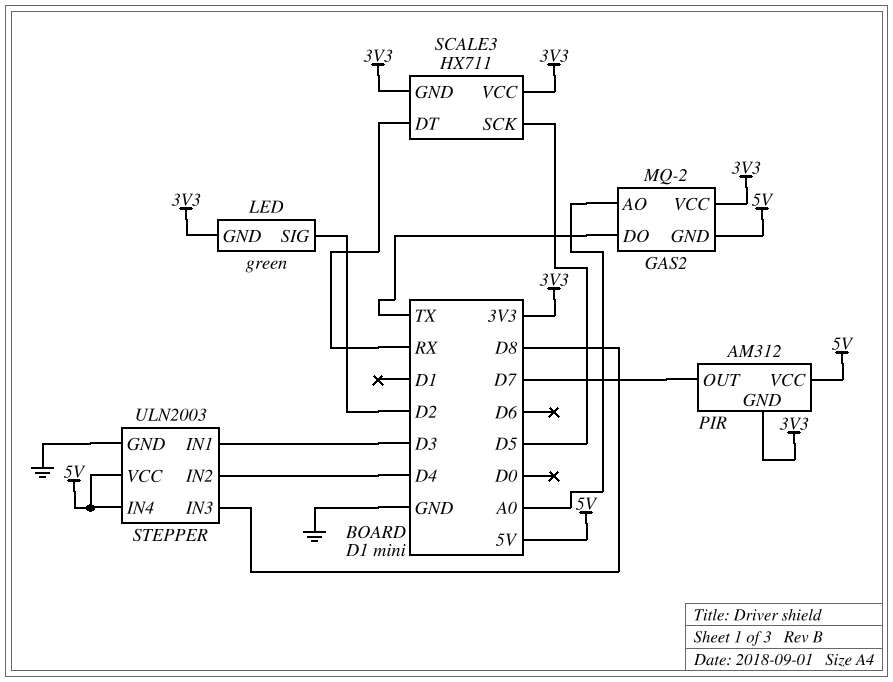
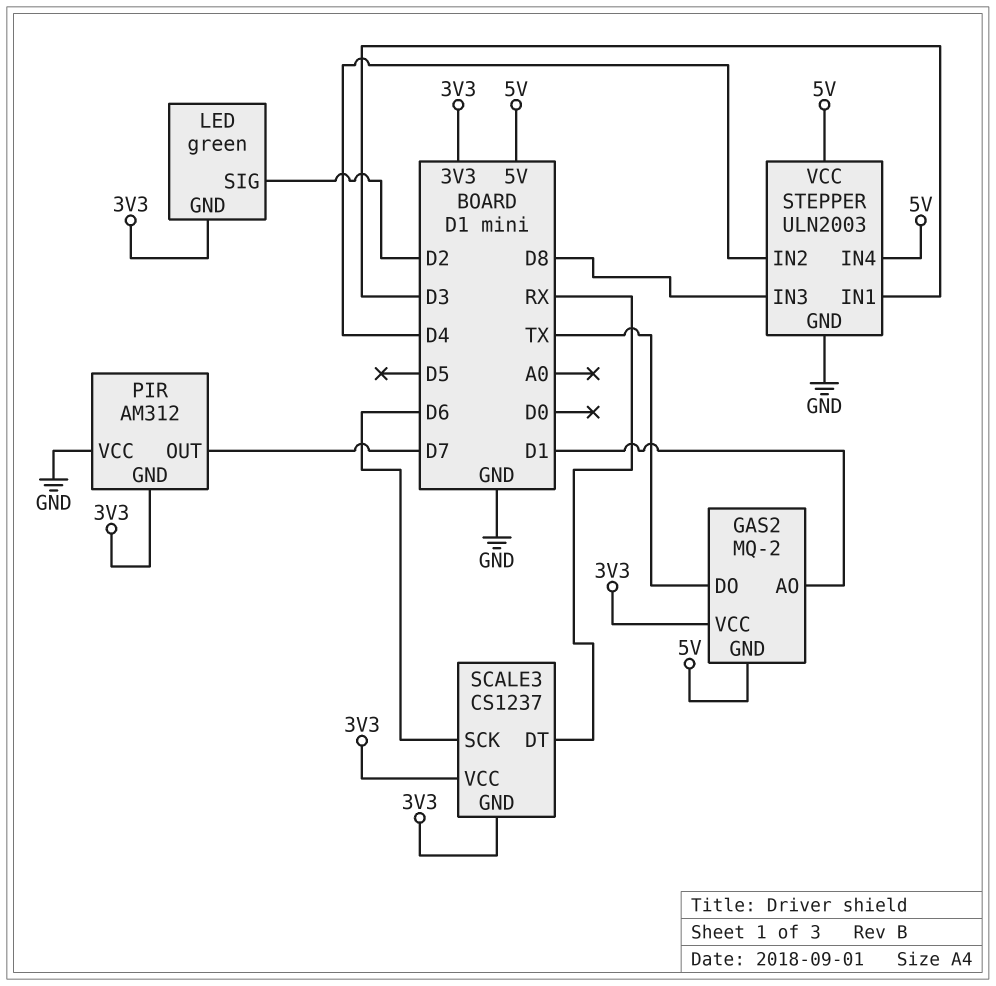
GAS2 pin AO: A0 -> D1
PIR pin VCC: 5V -> GND
SCALE3: HX711 -> CS1237
SCALE3 pin SCK: D5 -> D6

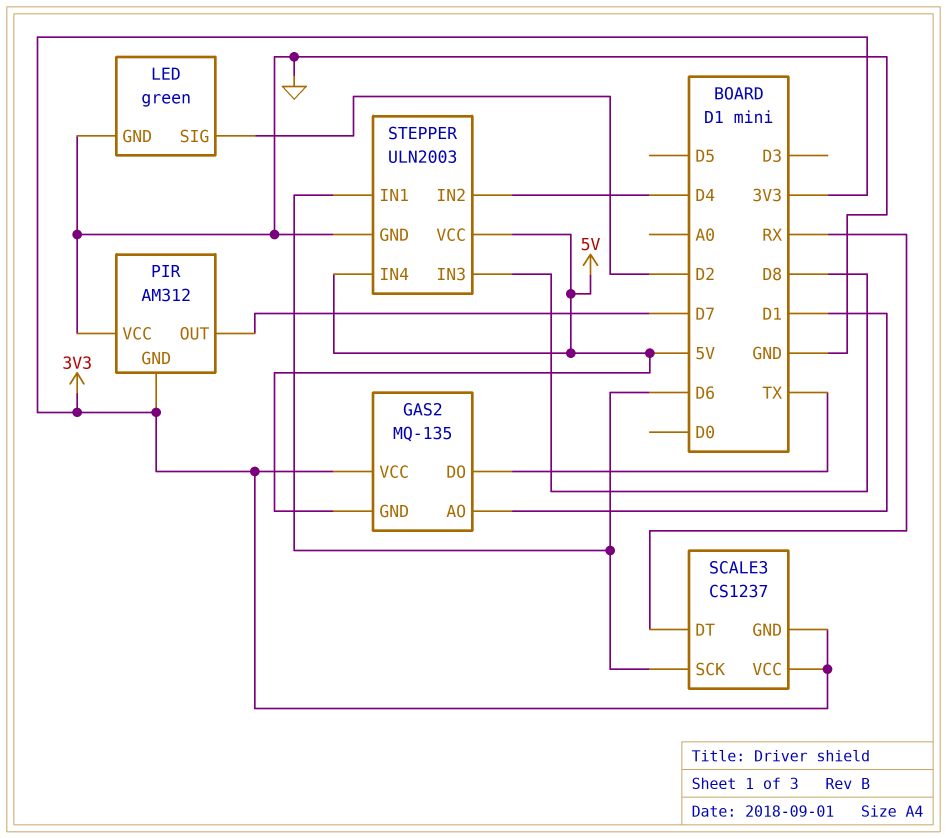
GAS2: MQ-2 -> MQ-135
LED pin GND: 3V3 -> GND
STEPPER pin IN1: D3 -> D6

